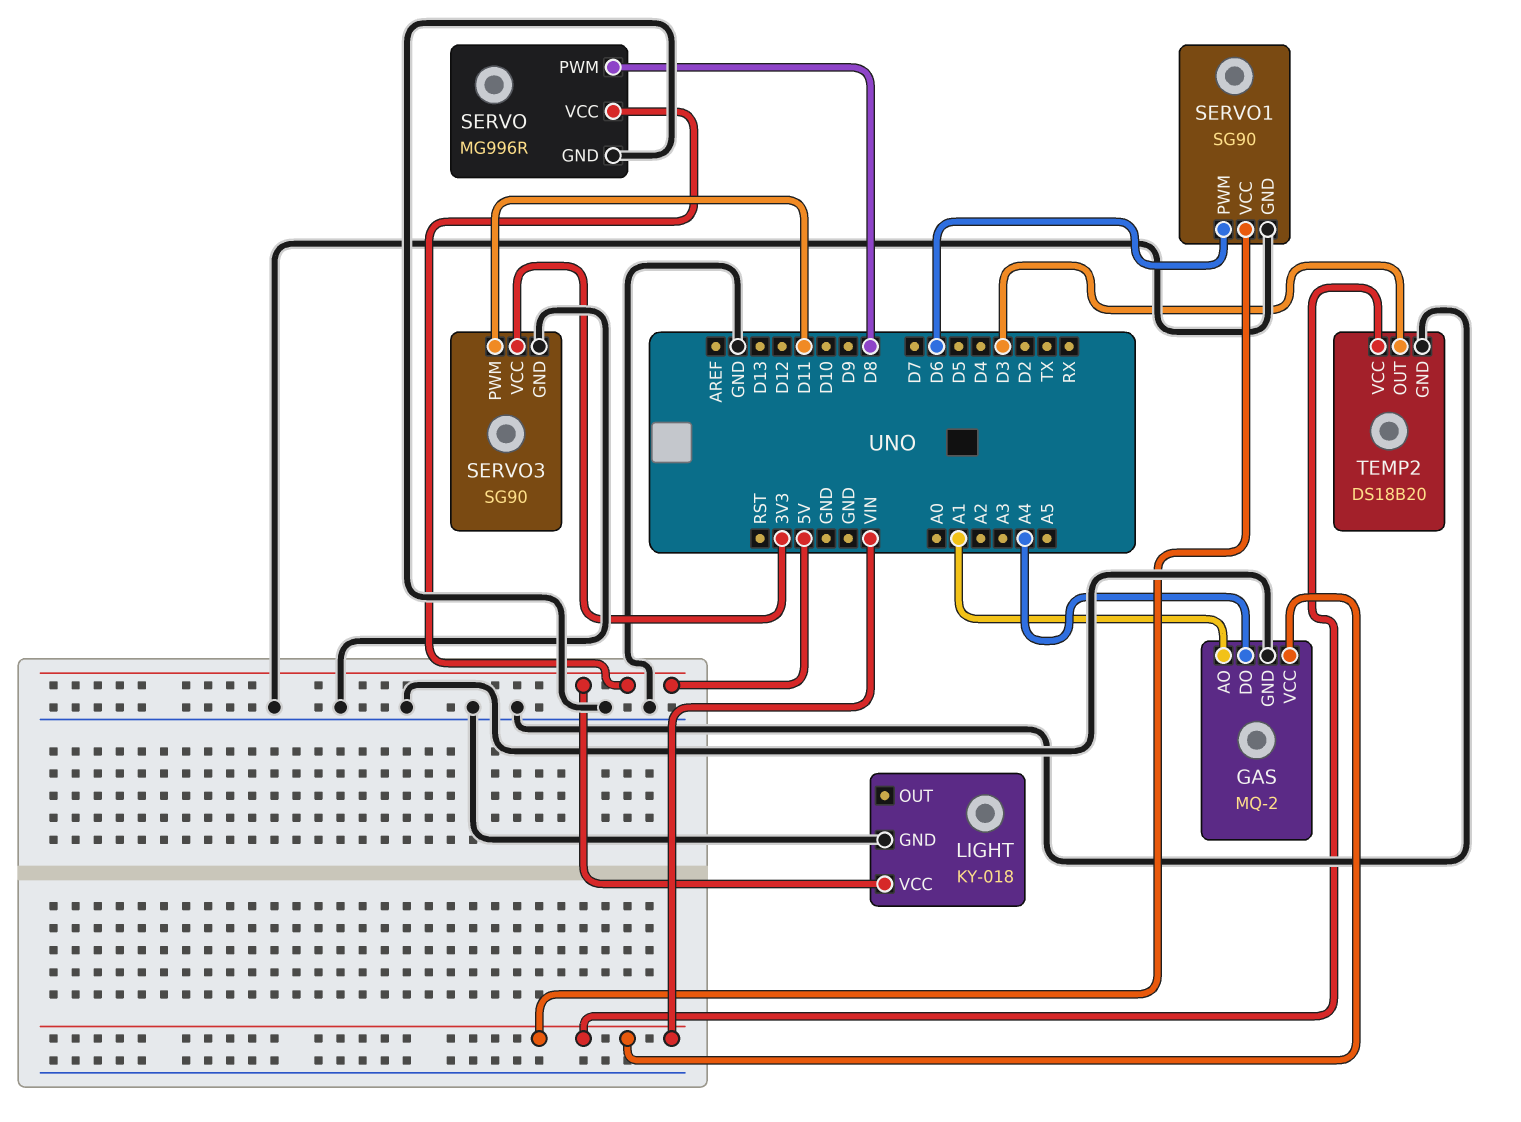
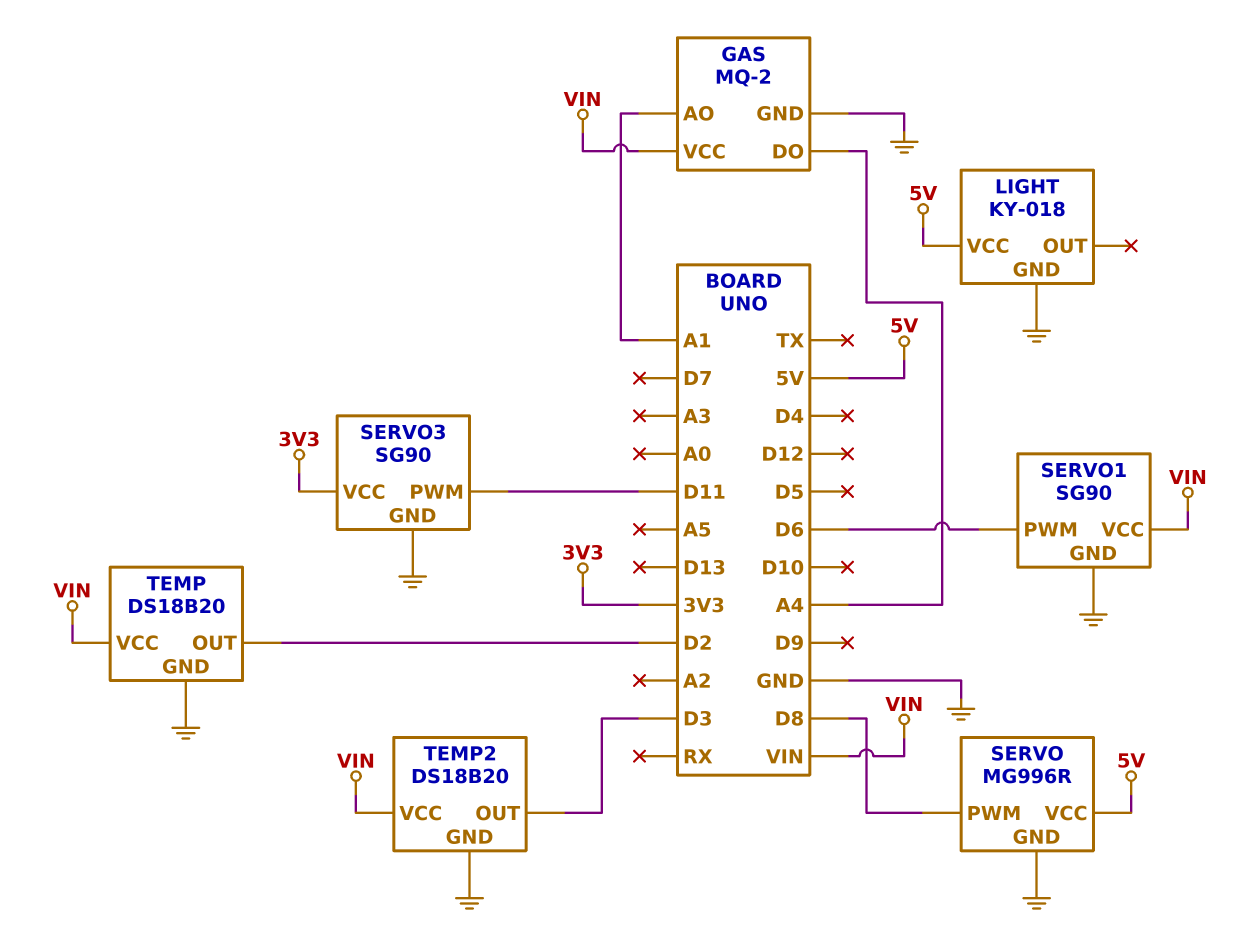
TEMP: none -> DS18B20
TEMP pin GND: none -> GND
TEMP pin OUT: none -> D2
TEMP pin VCC: none -> VIN

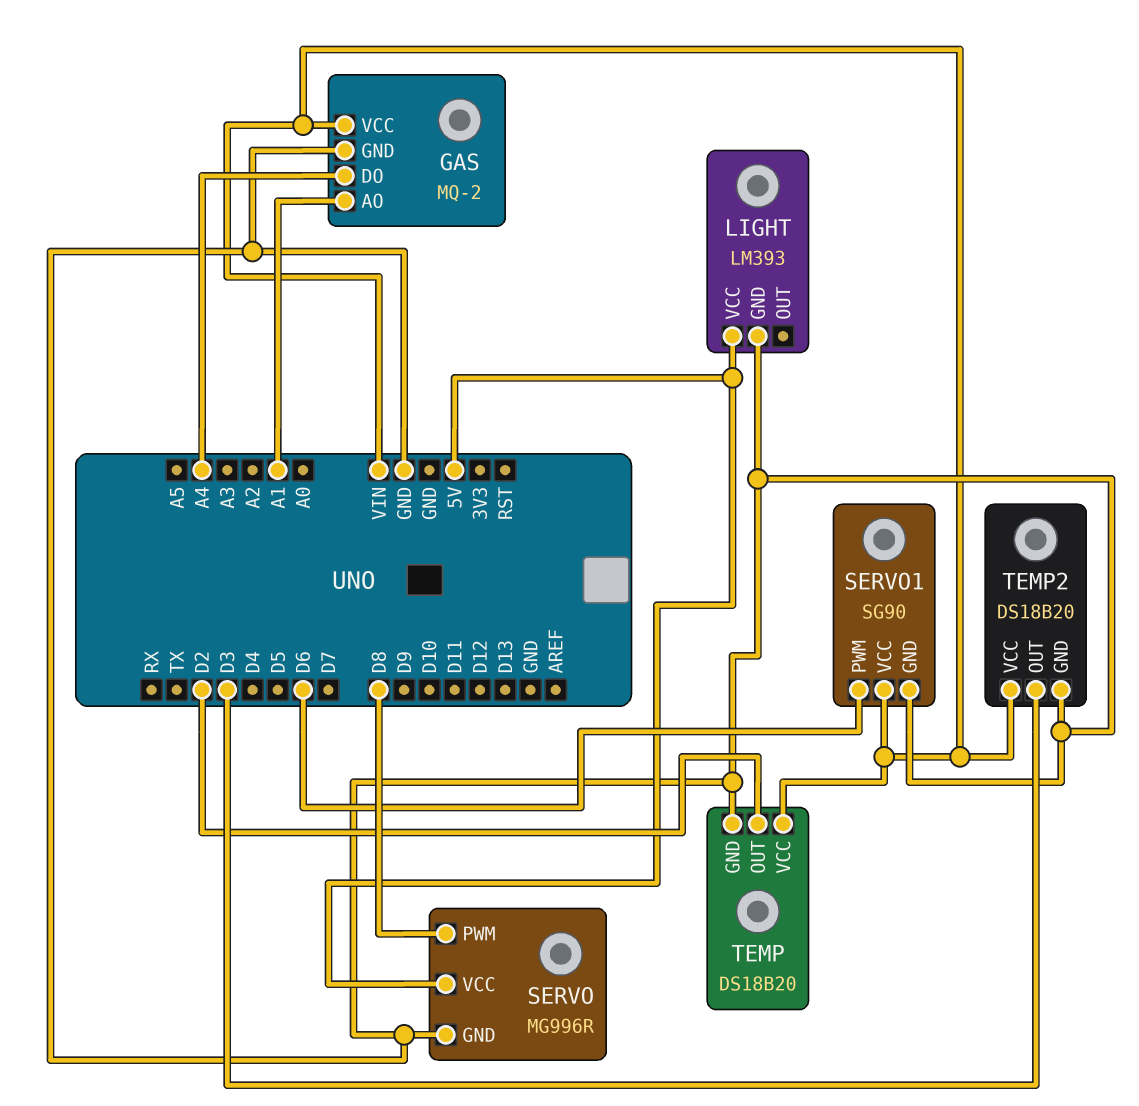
LIGHT: KY-018 -> LM393
SERVO3: SG90 -> none
SERVO3 pin GND: GND -> none
SERVO3 pin PWM: D11 -> none
SERVO3 pin VCC: 3V3 -> none

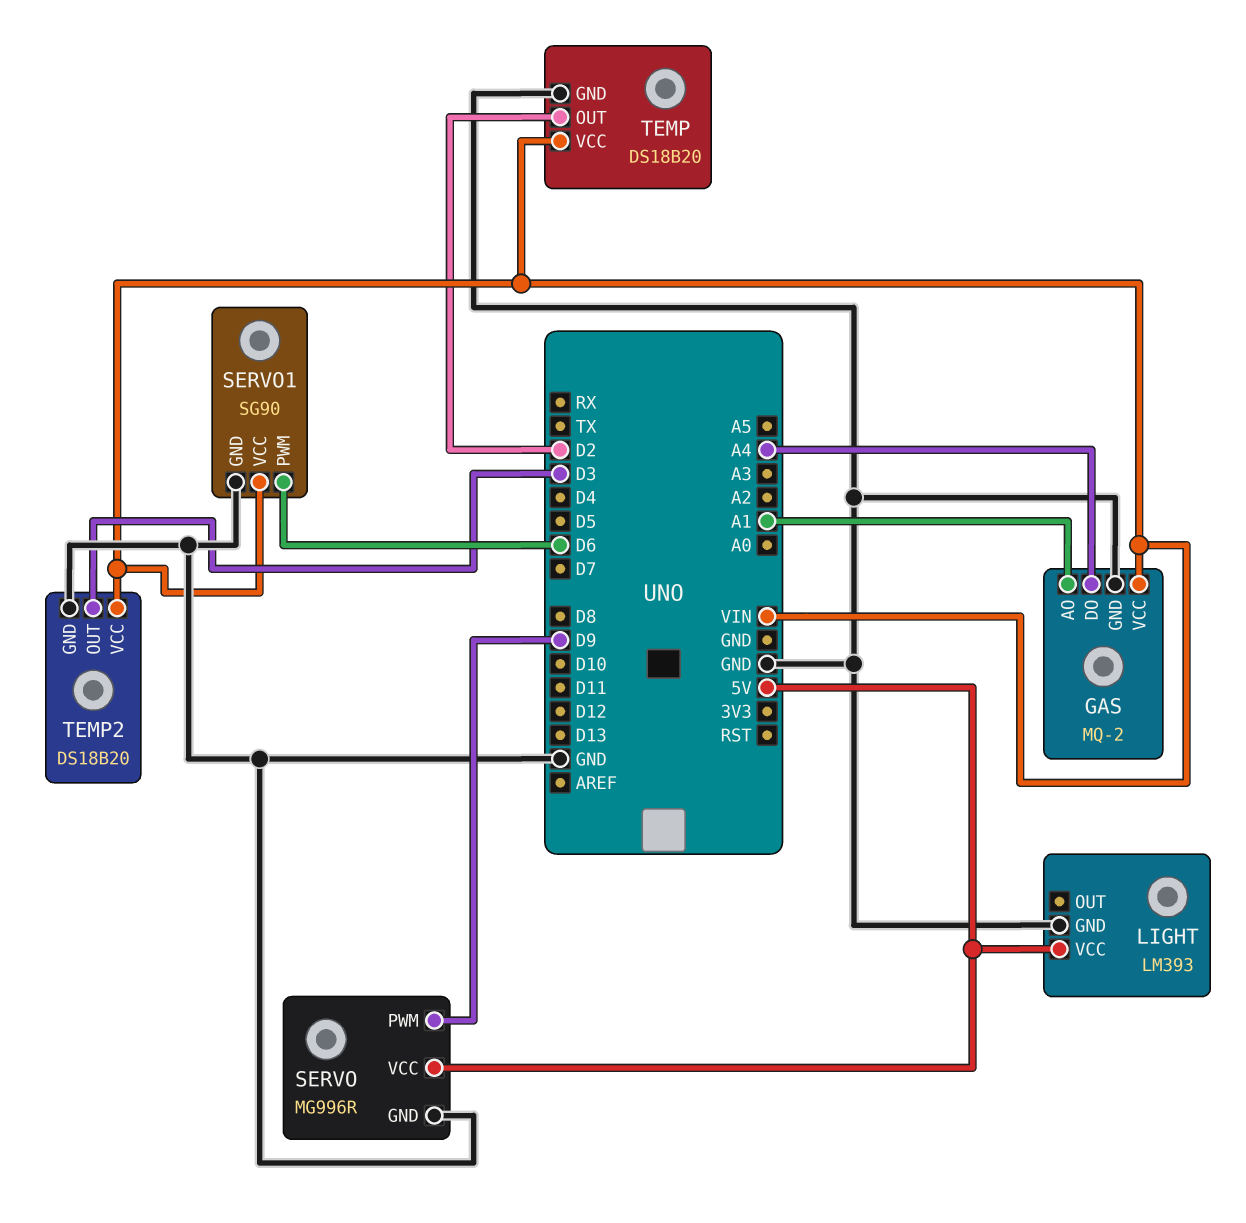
SERVO pin PWM: D8 -> D9

